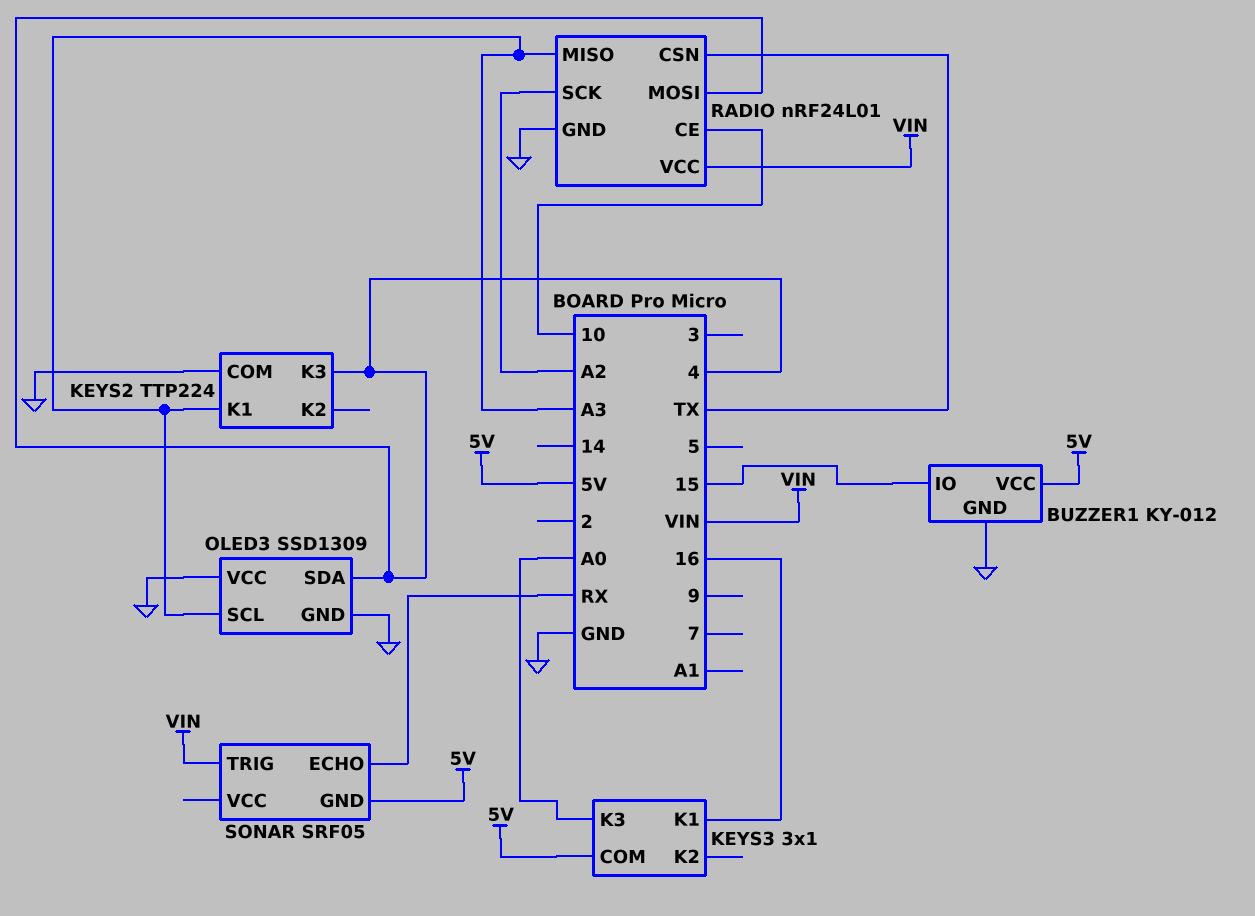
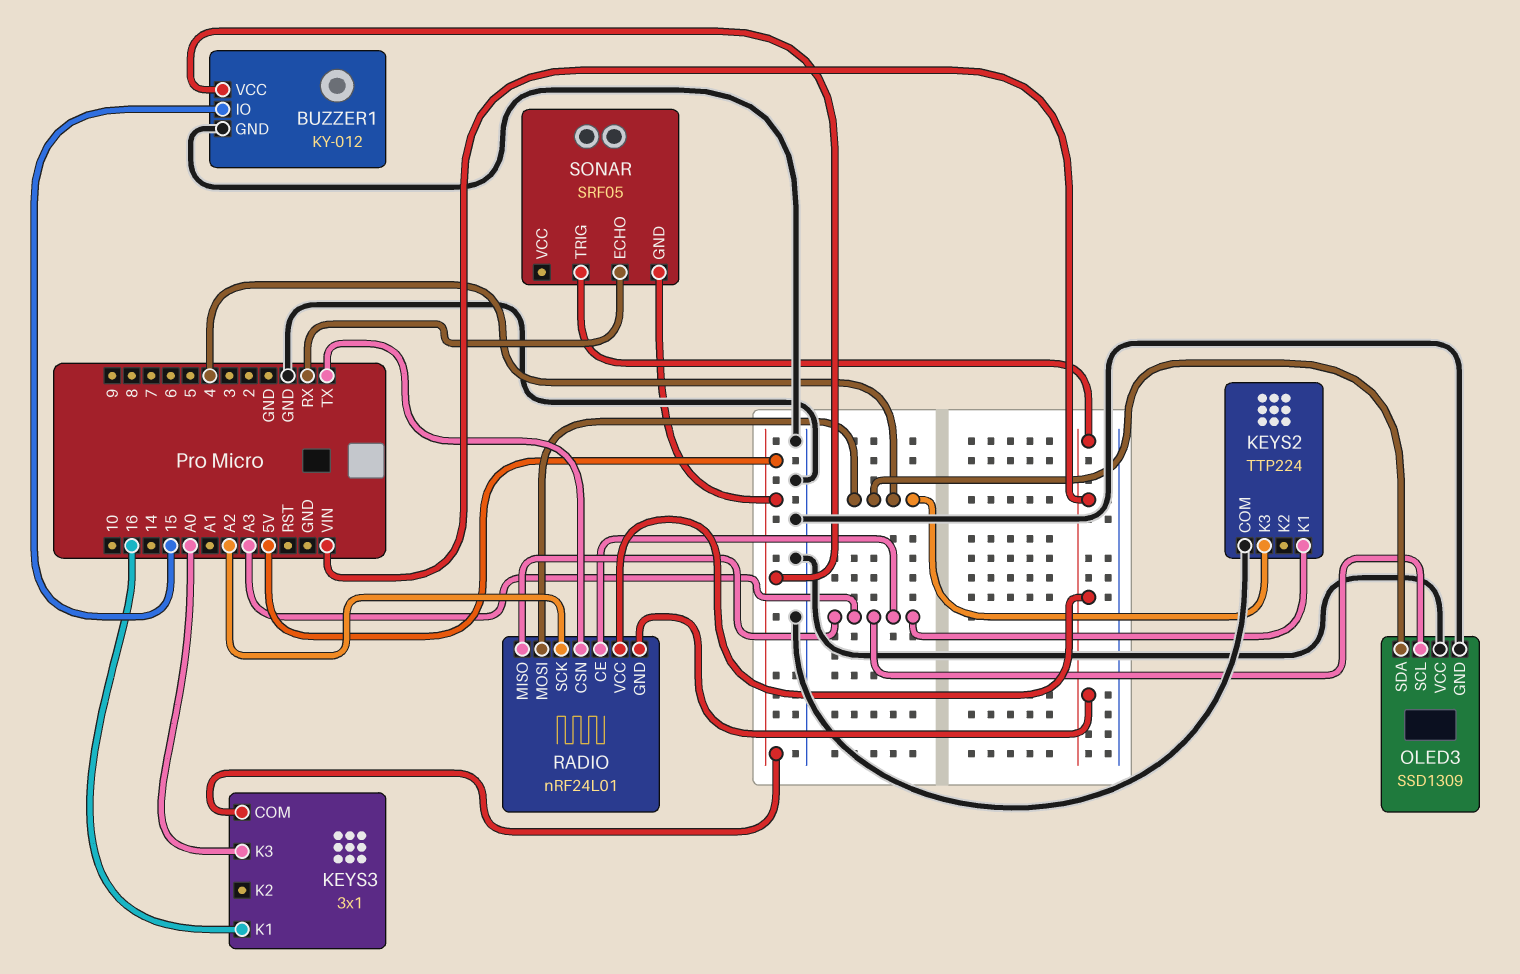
RADIO pin CE: 10 -> A3
RADIO pin GND: GND -> VIN

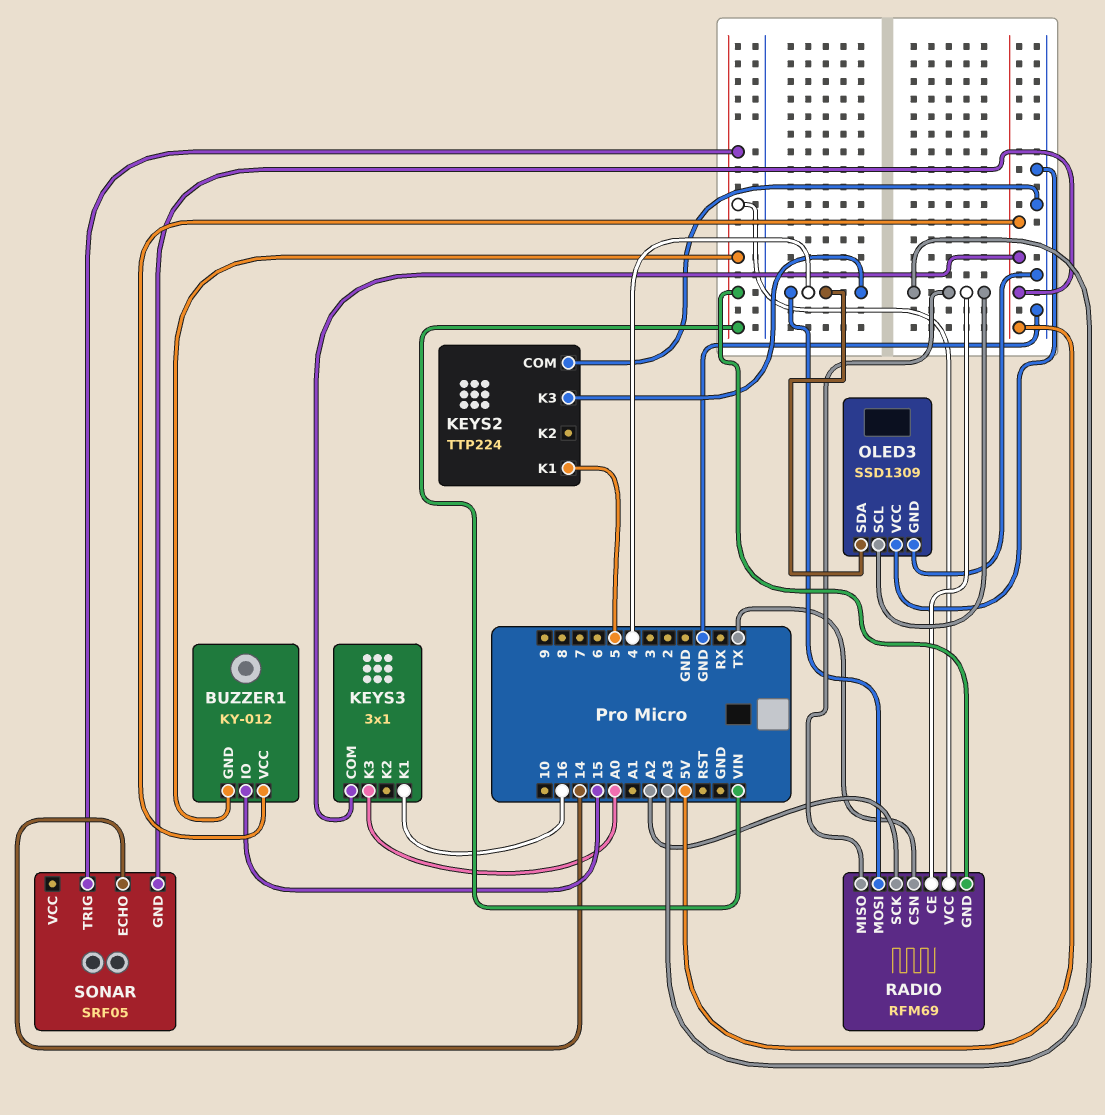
BUZZER1 pin GND: GND -> VIN
KEYS2 pin K1: A3 -> 5
RADIO: nRF24L01 -> RFM69
SONAR pin ECHO: RX -> 14

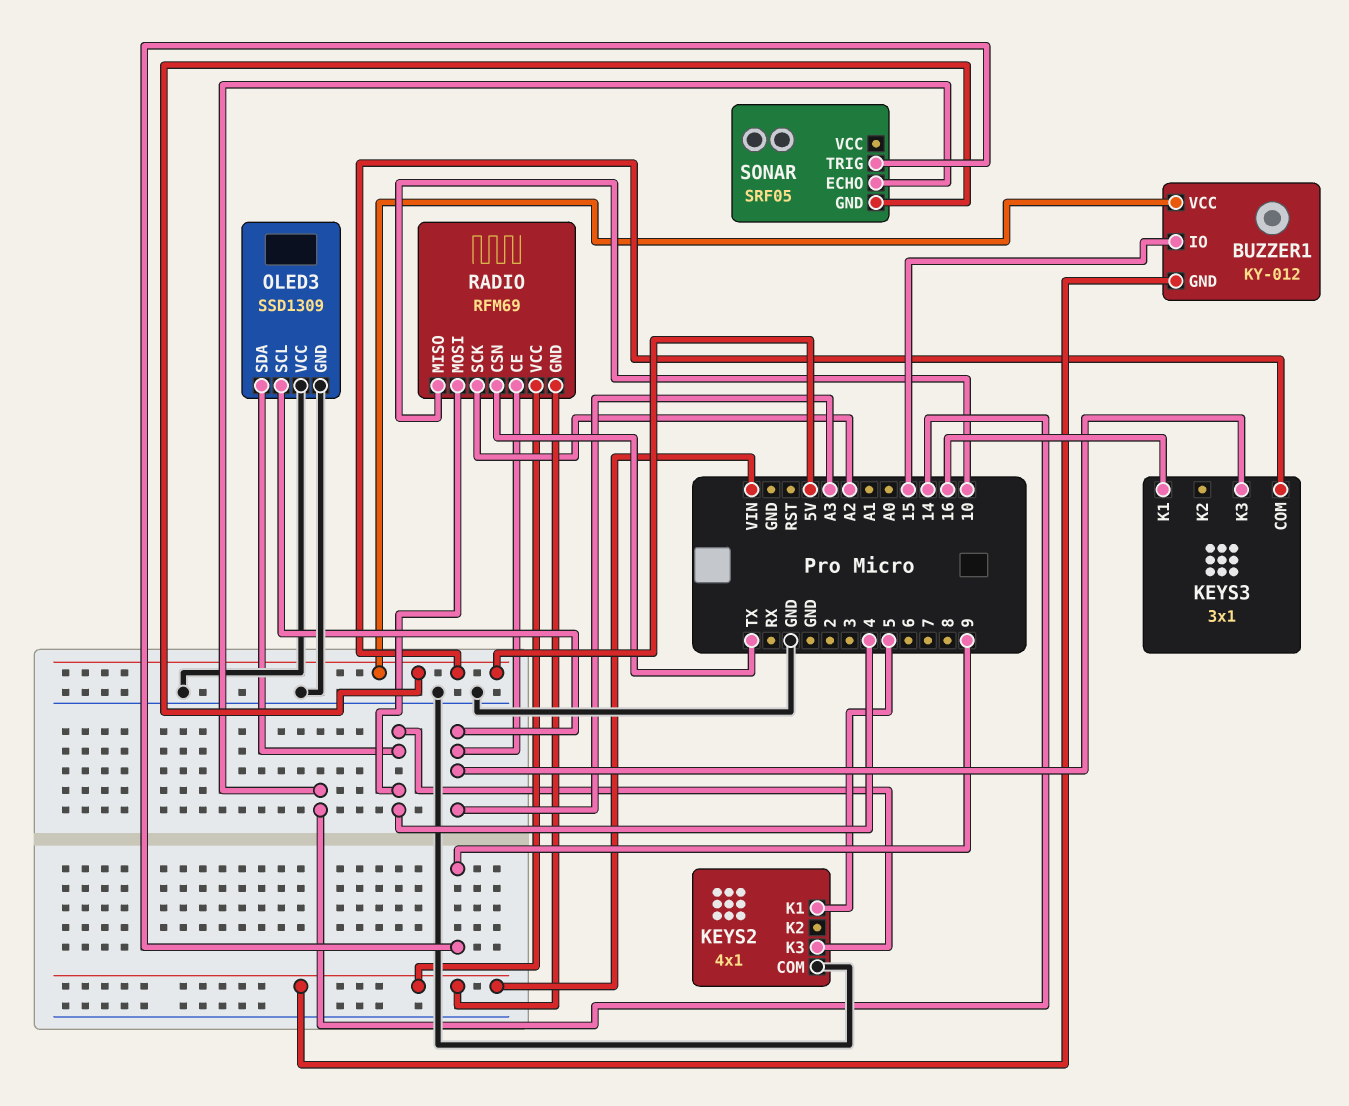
KEYS2: TTP224 -> 4x1
KEYS3 pin K3: A0 -> A3
RADIO pin MISO: A3 -> 10
SONAR pin TRIG: VIN -> 9

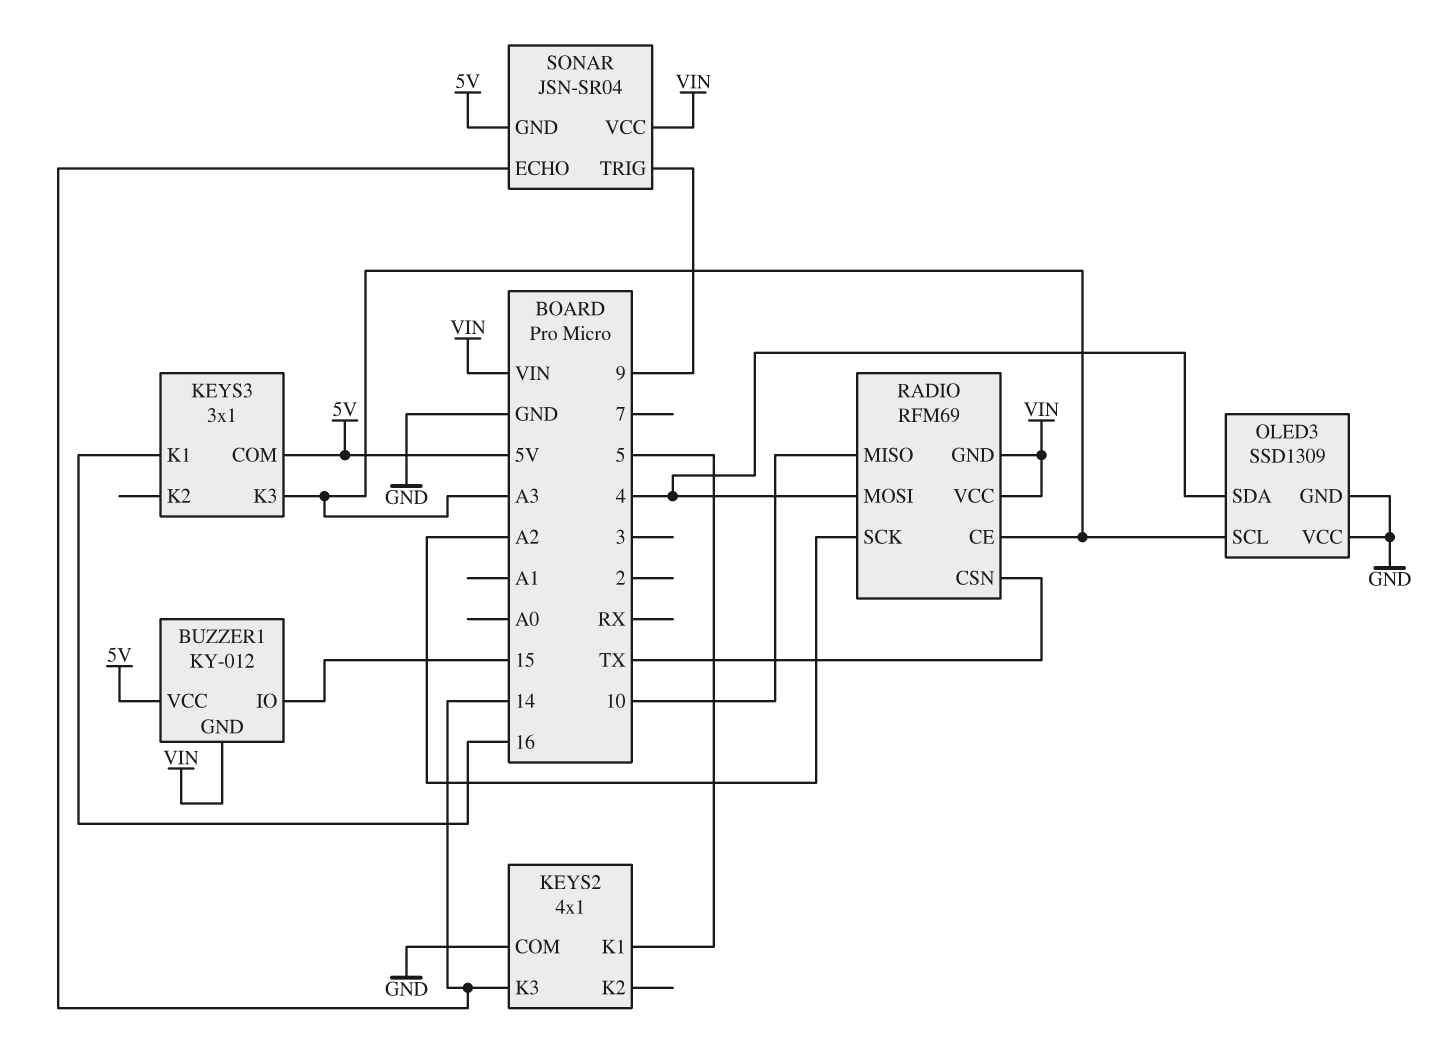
KEYS2 pin K3: 4 -> 14
SONAR: SRF05 -> JSN-SR04
SONAR pin VCC: none -> VIN

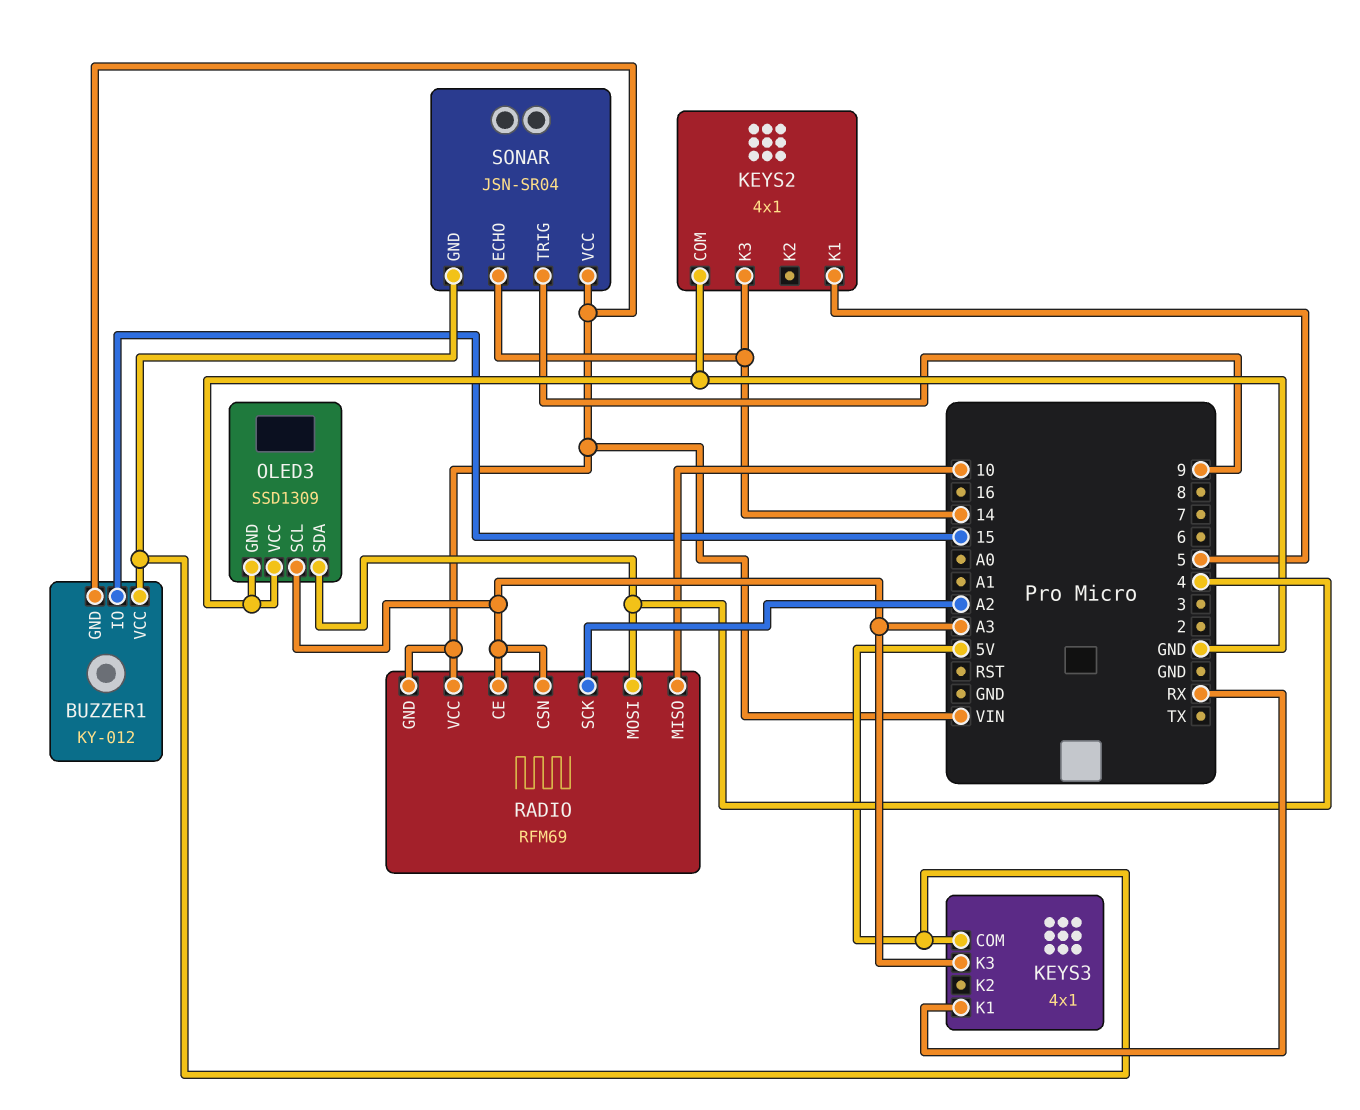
KEYS3: 3x1 -> 4x1
KEYS3 pin K1: 16 -> RX
RADIO pin CSN: TX -> A3

